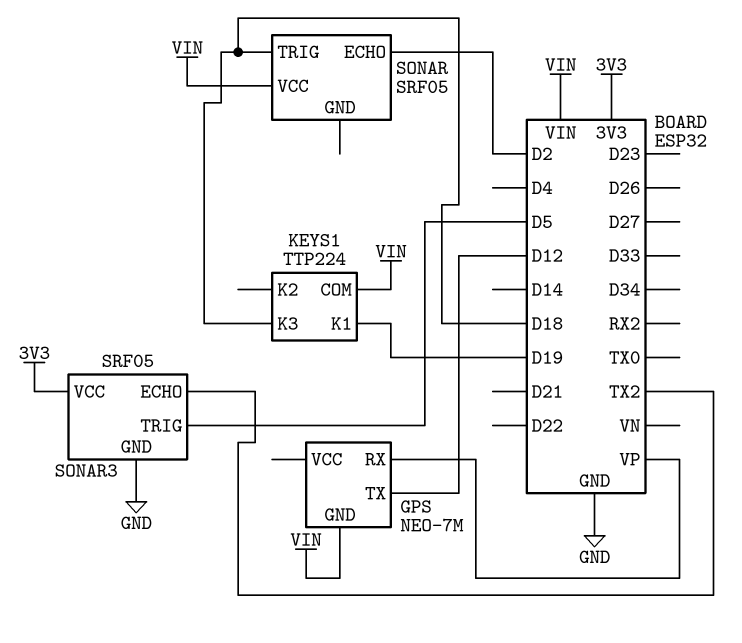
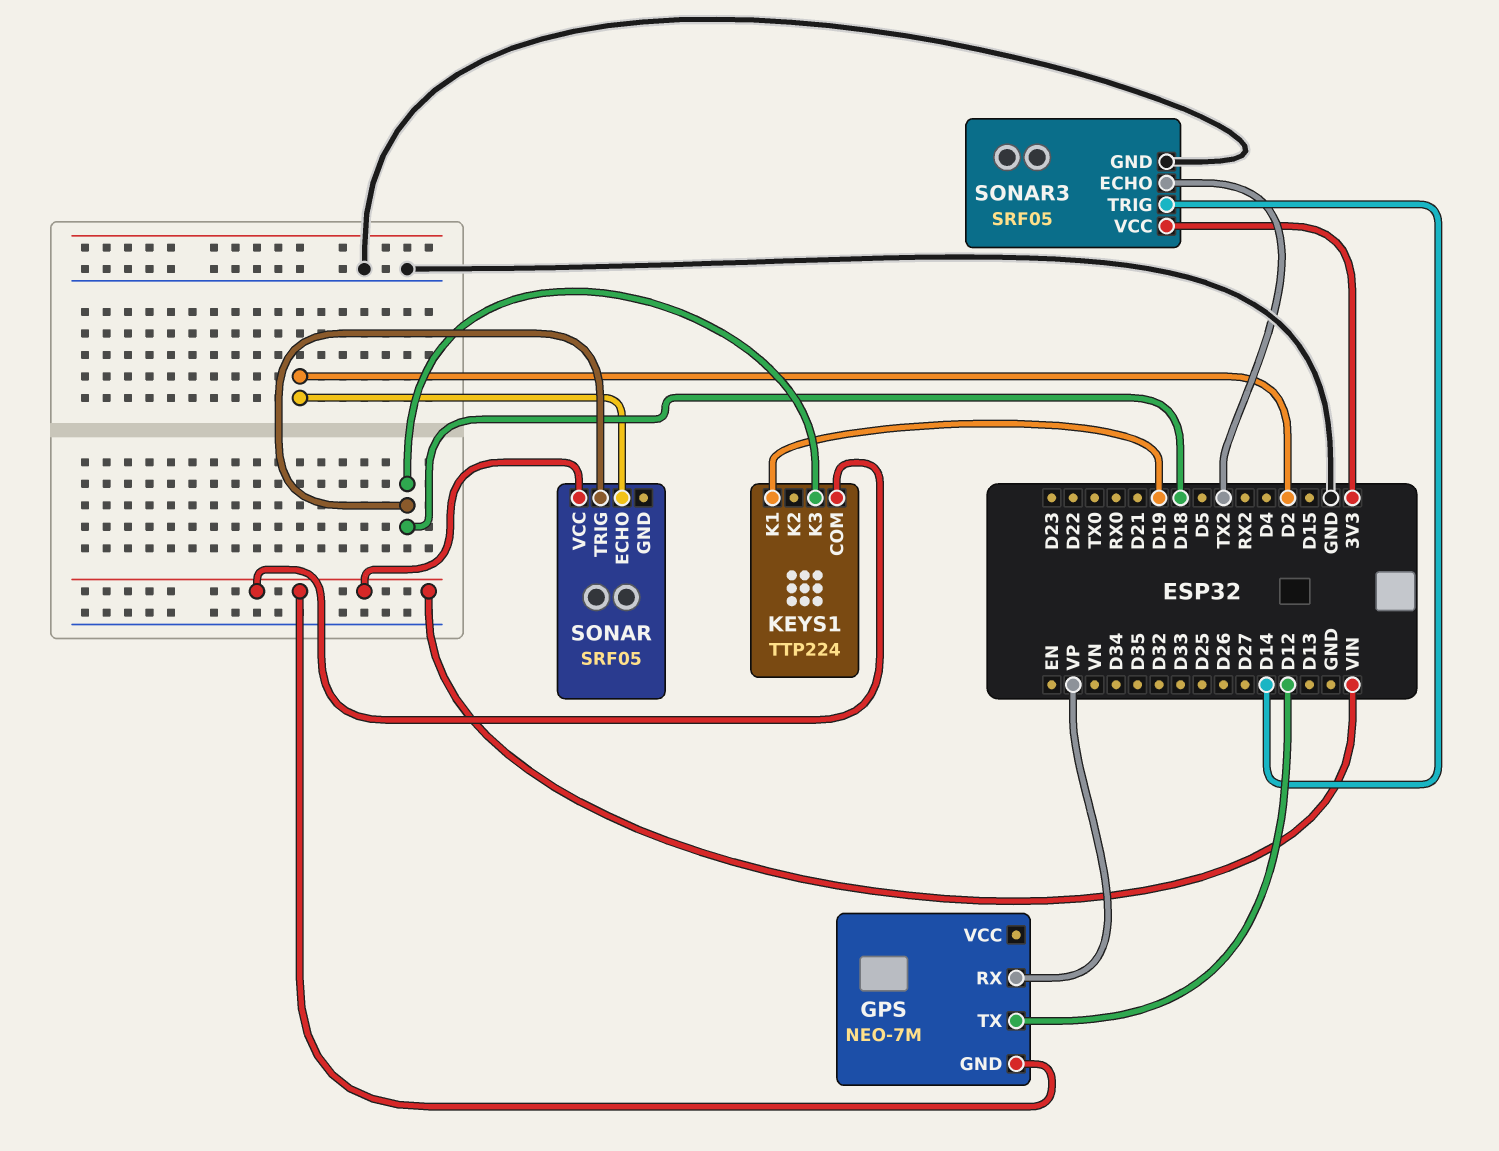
SONAR3 pin TRIG: D5 -> D14

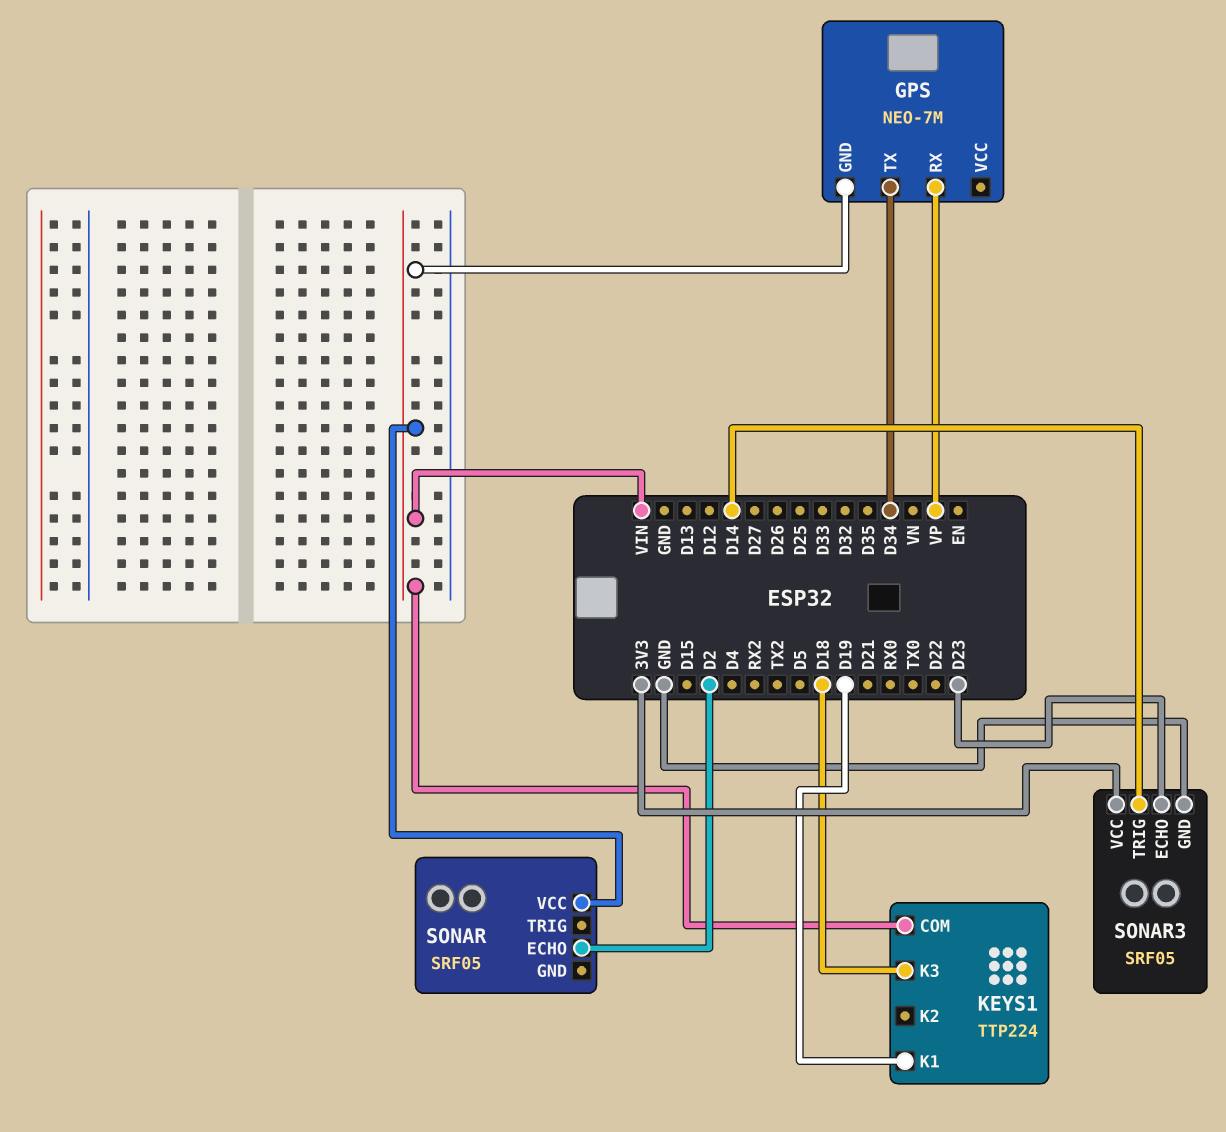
GPS pin TX: D12 -> D34
SONAR pin TRIG: D18 -> none
SONAR3 pin ECHO: TX2 -> D23

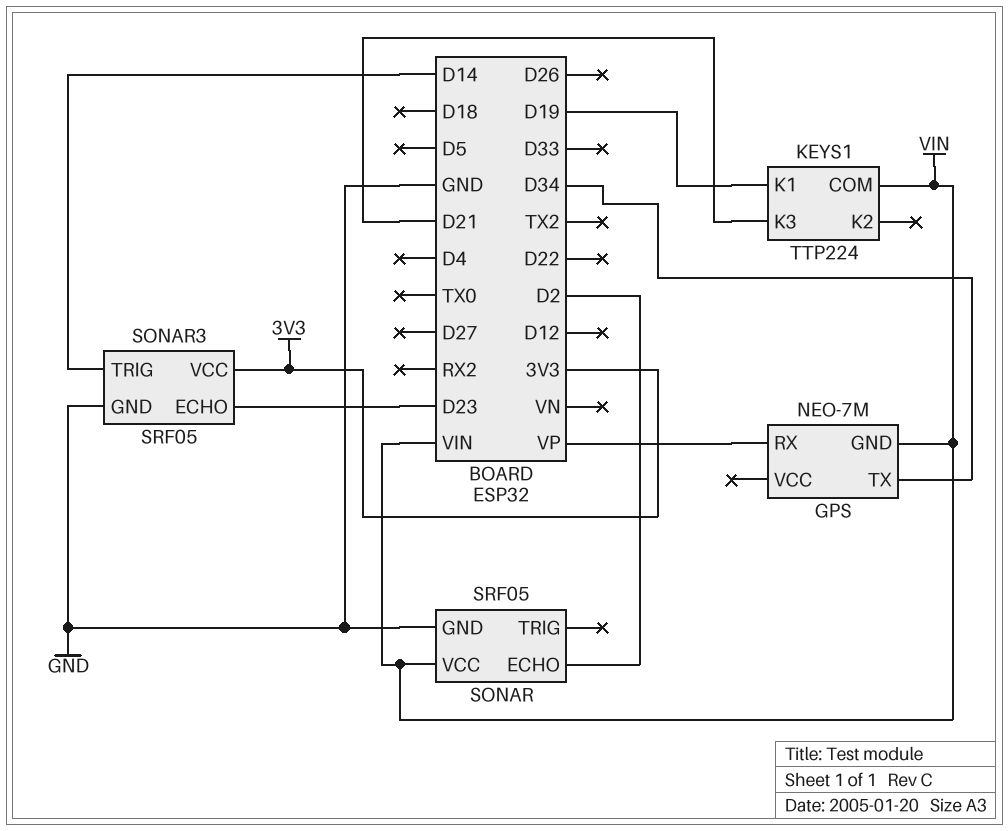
KEYS1 pin K3: D18 -> D21
SONAR pin GND: none -> GND

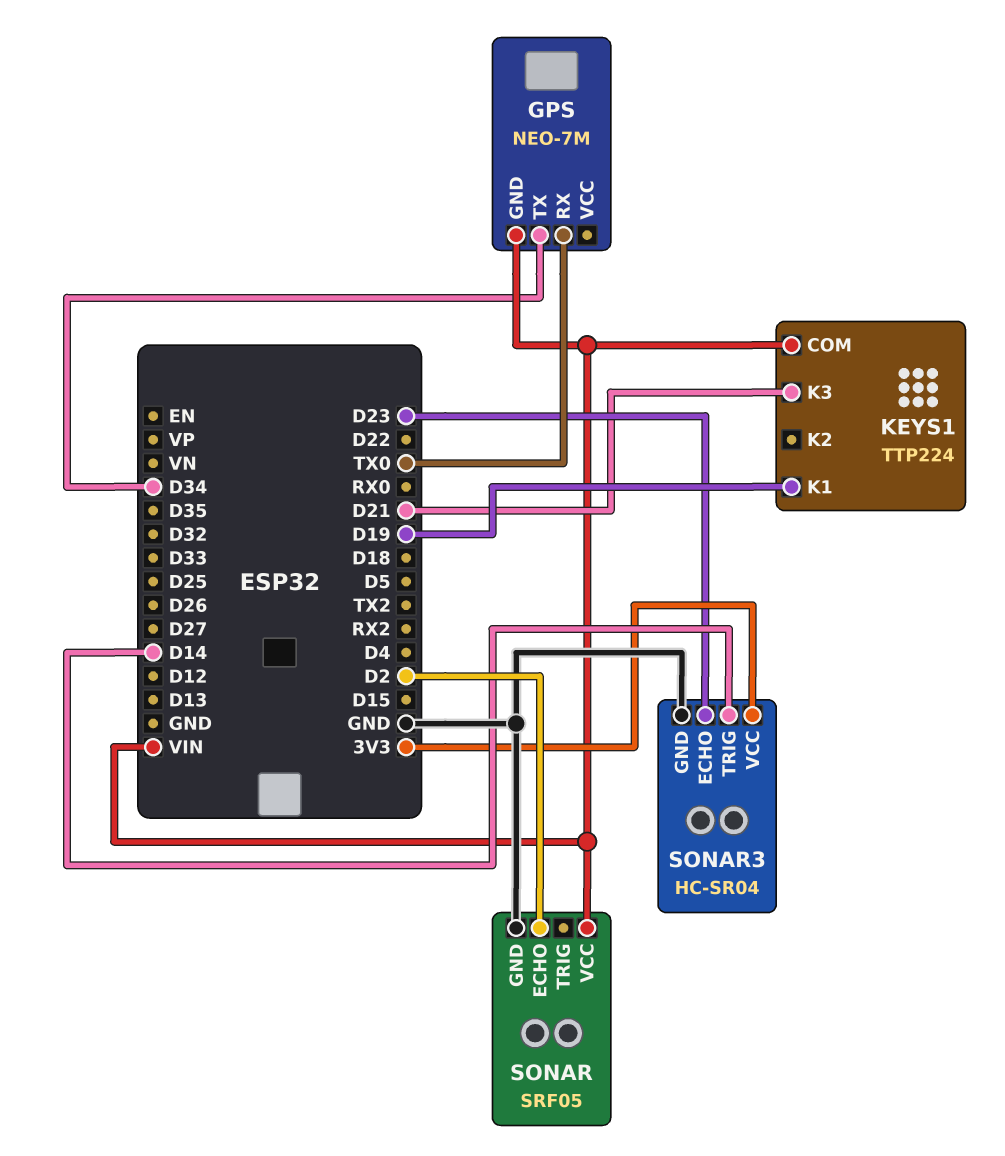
GPS pin RX: VP -> TX0
SONAR3: SRF05 -> HC-SR04

